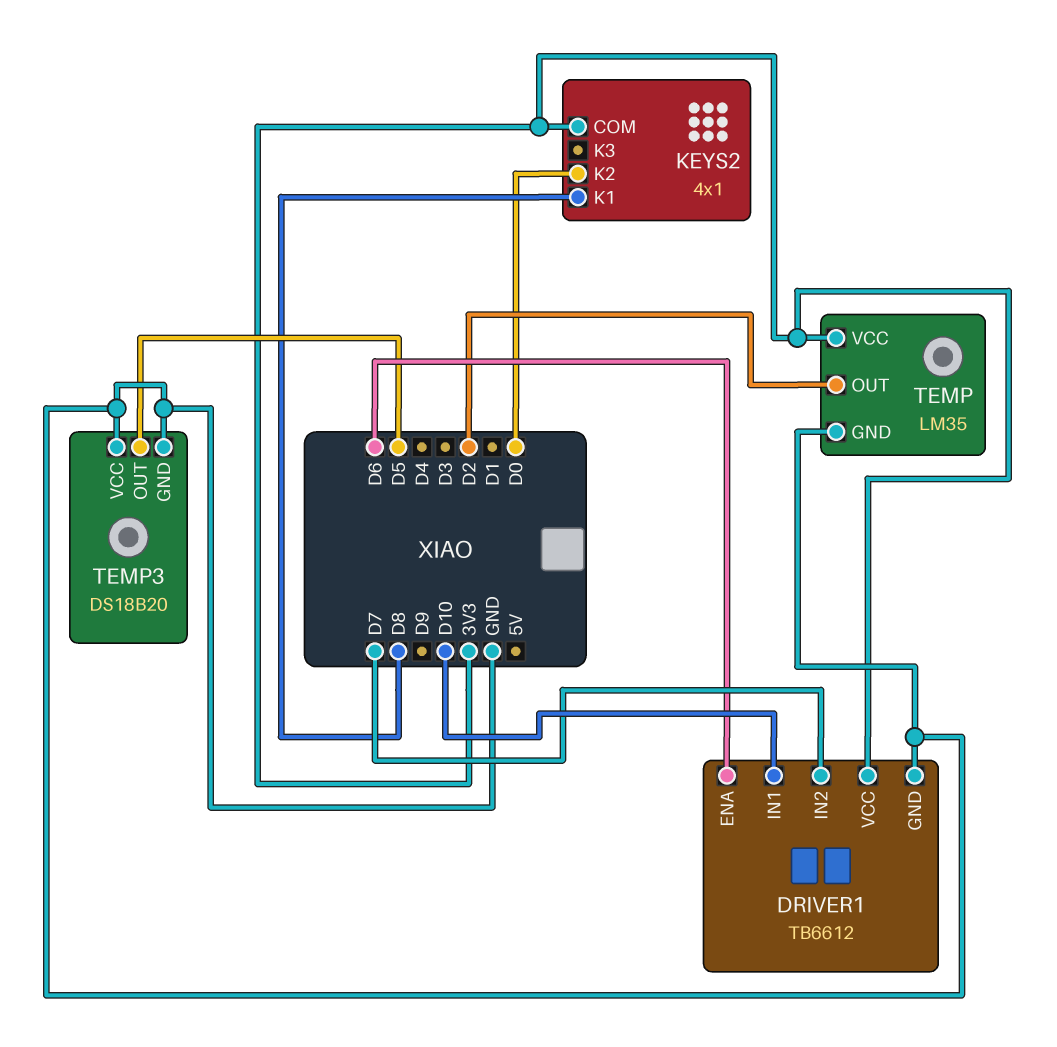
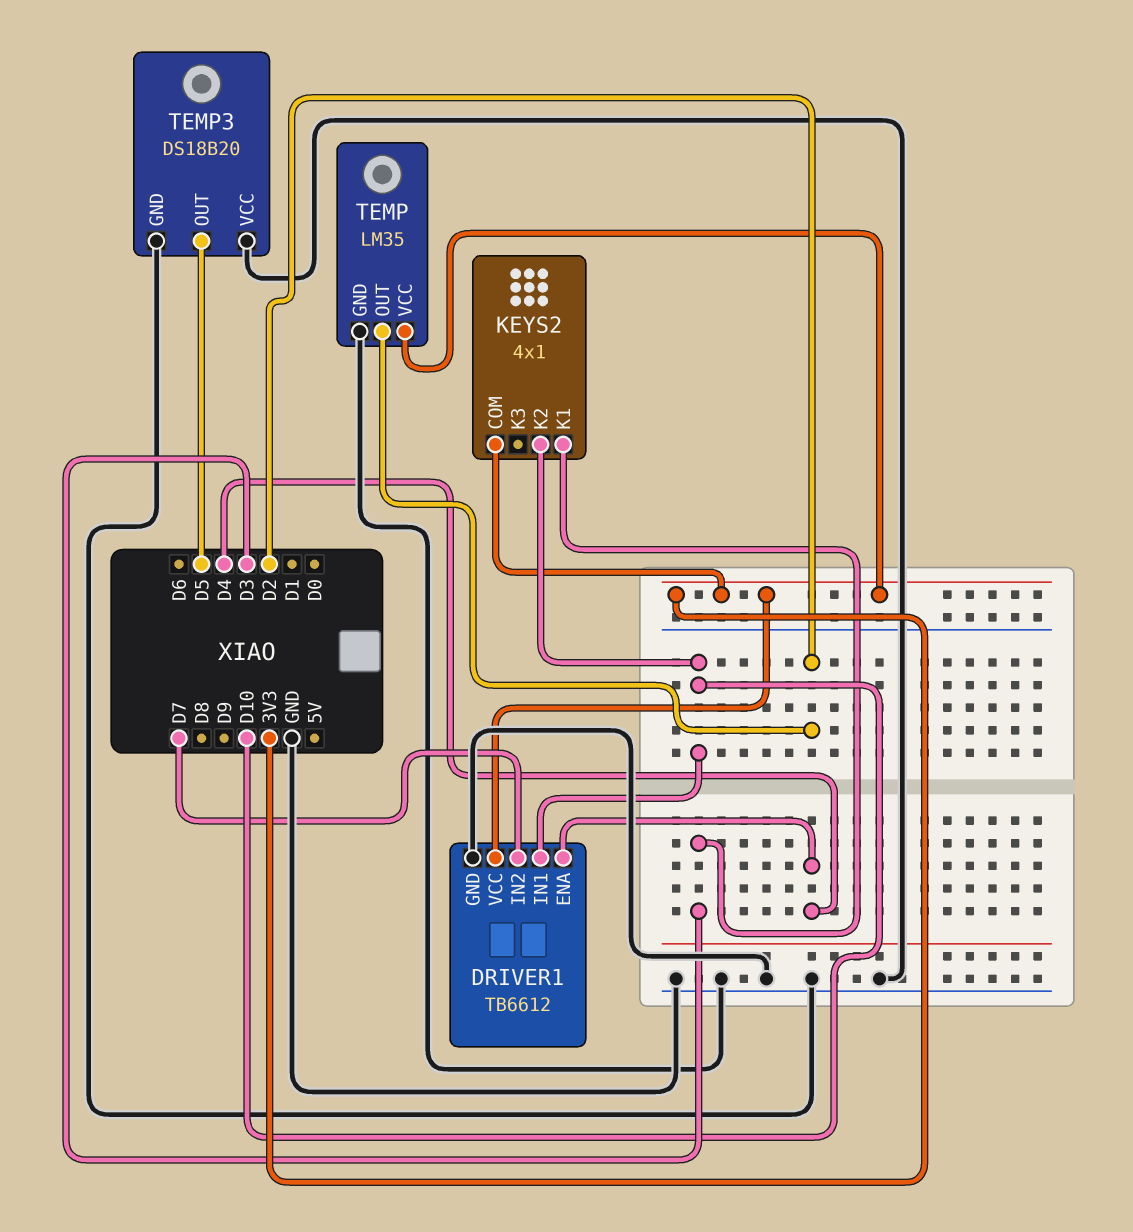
DRIVER1 pin ENA: D6 -> D4
KEYS2 pin K1: D8 -> D3
KEYS2 pin K2: D0 -> D10

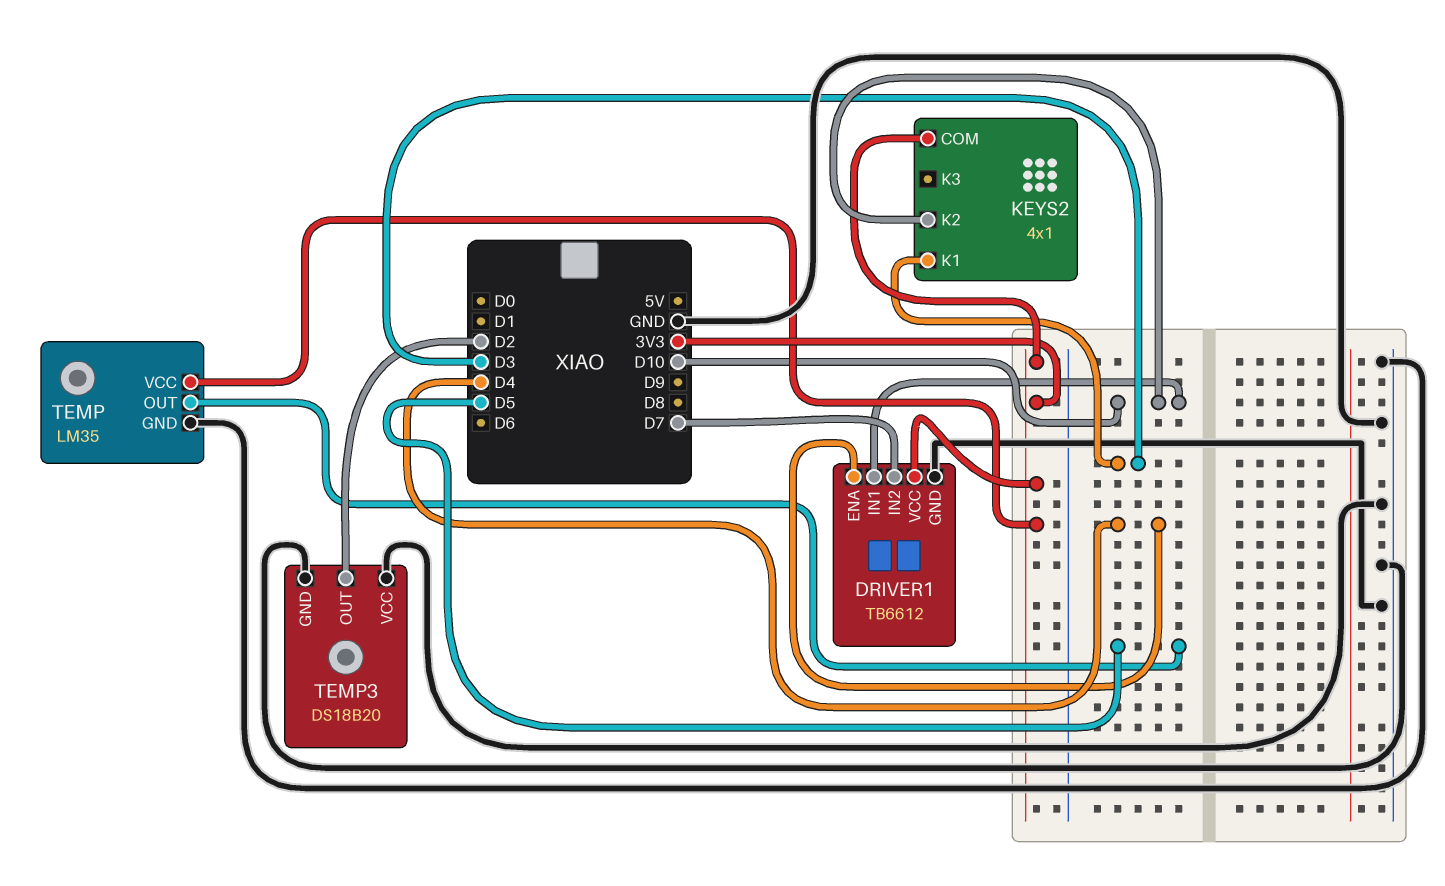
TEMP pin OUT: D2 -> D5
TEMP3 pin OUT: D5 -> D2

